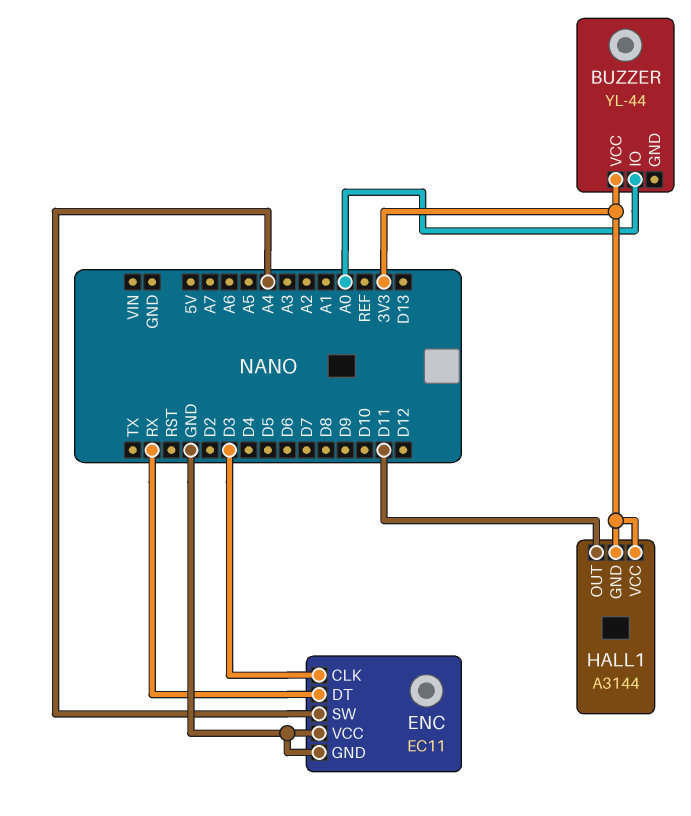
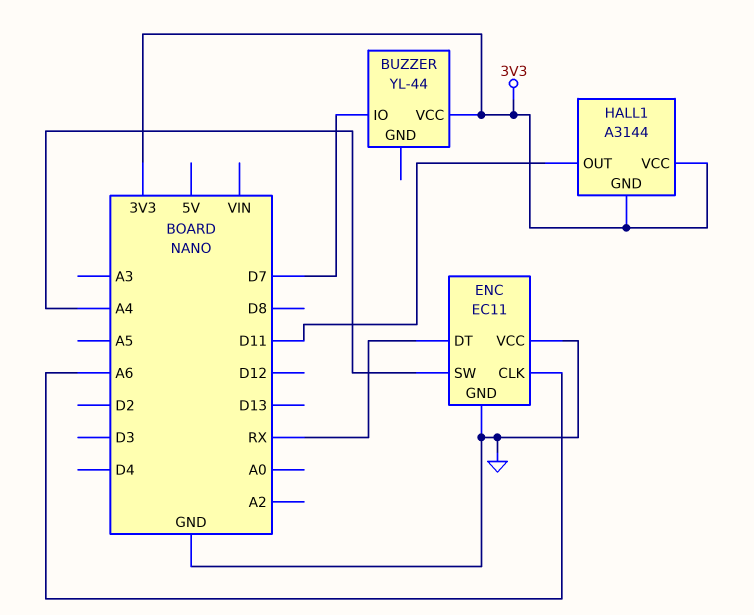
BUZZER pin IO: A0 -> D7
ENC pin CLK: D3 -> A6

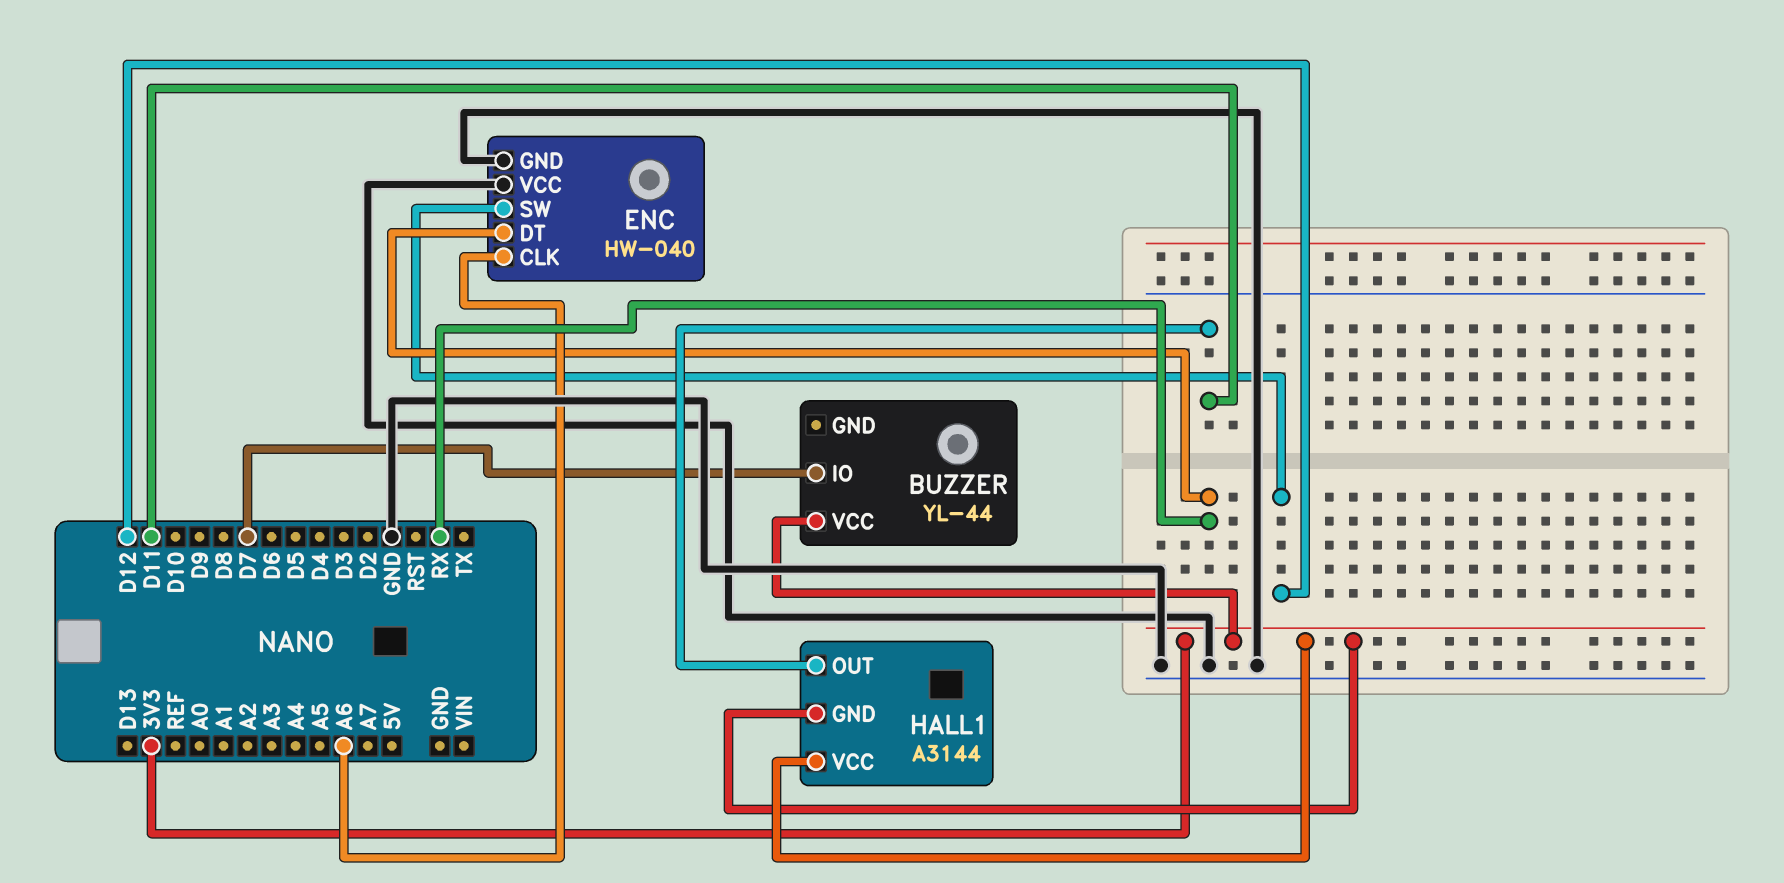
ENC: EC11 -> HW-040
ENC pin SW: A4 -> D12

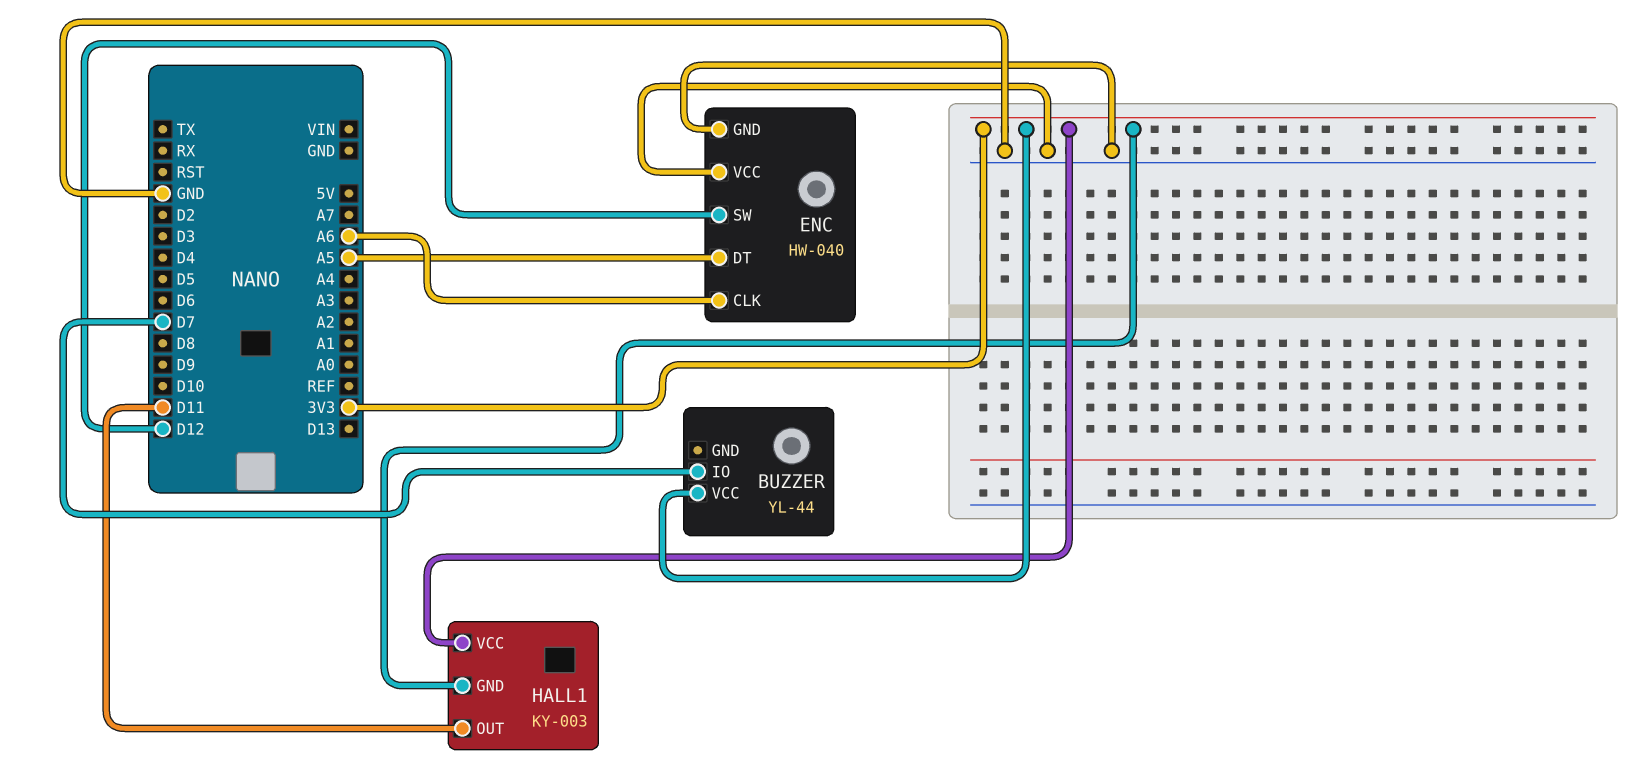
ENC pin DT: RX -> A5
HALL1: A3144 -> KY-003

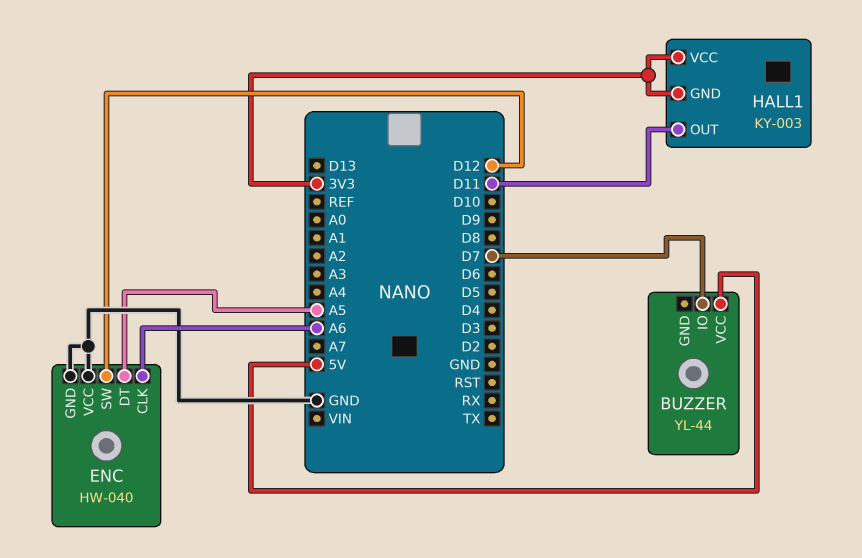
BUZZER pin VCC: 3V3 -> 5V

